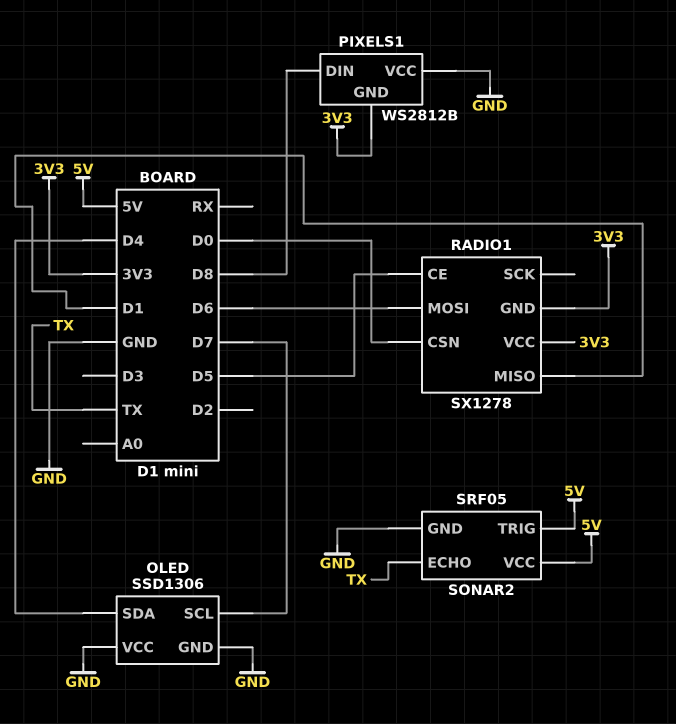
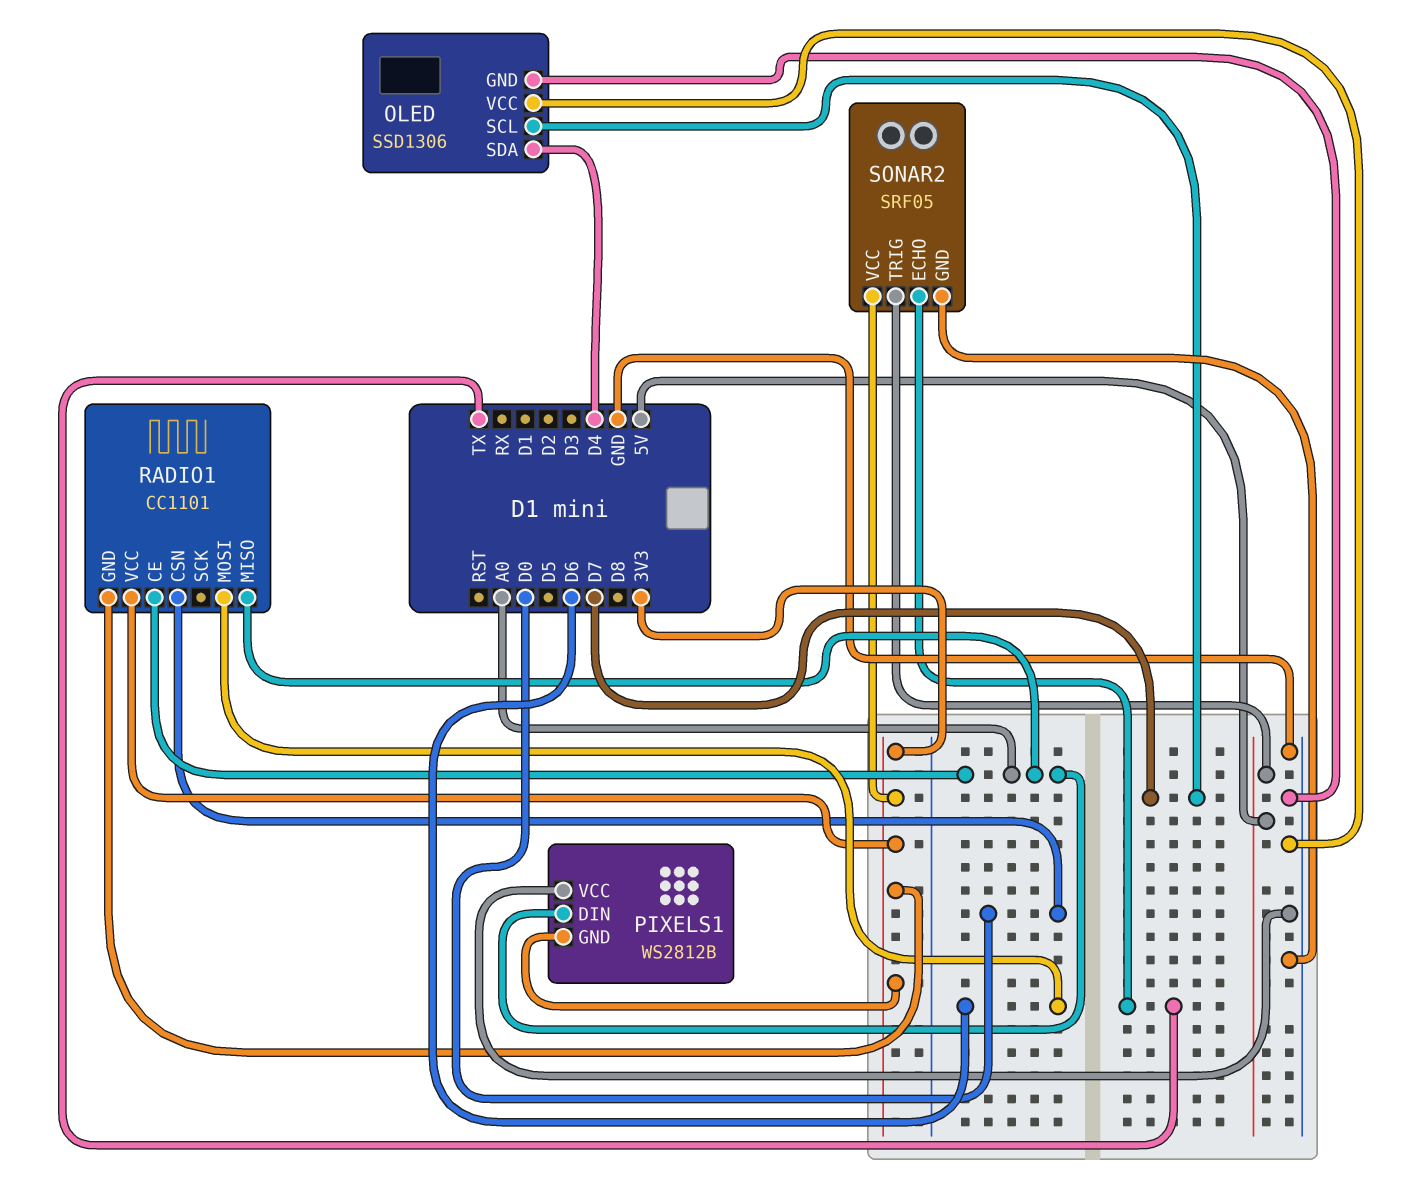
PIXELS1 pin DIN: D8 -> A0
RADIO1: SX1278 -> CC1101
RADIO1 pin CE: D5 -> A0
RADIO1 pin MISO: D1 -> A0
SONAR2 pin VCC: 5V -> 3V3

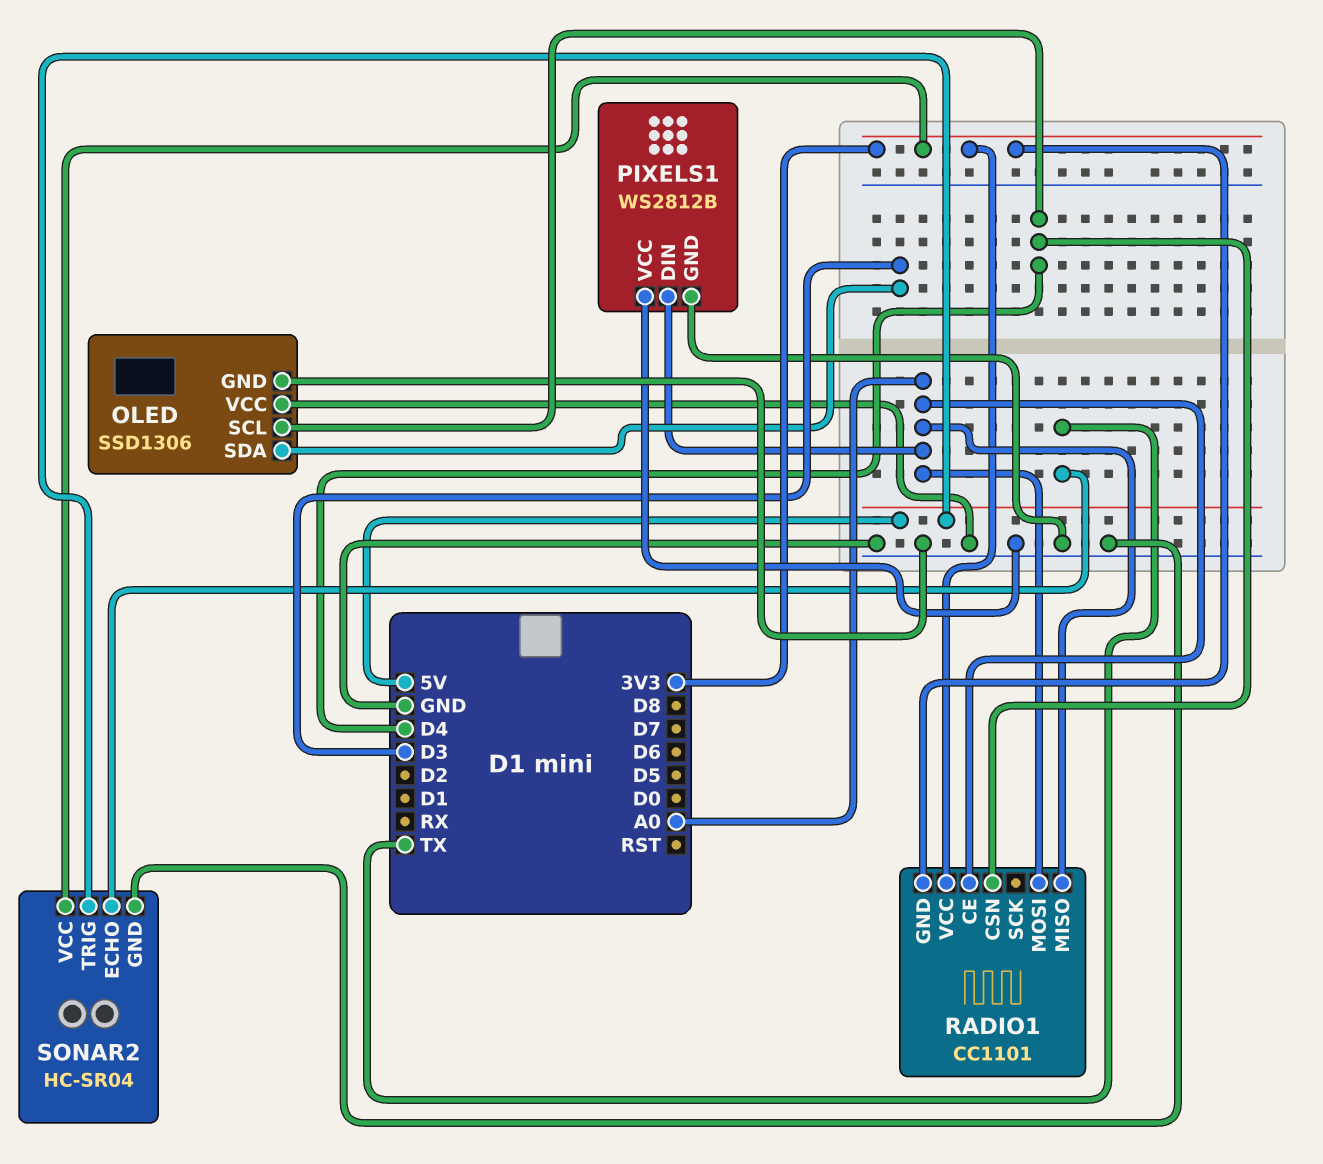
OLED pin SCL: D7 -> D4
OLED pin SDA: D4 -> D3
PIXELS1 pin GND: 3V3 -> GND
RADIO1 pin CSN: D0 -> D4
RADIO1 pin MOSI: D6 -> A0
SONAR2: SRF05 -> HC-SR04

